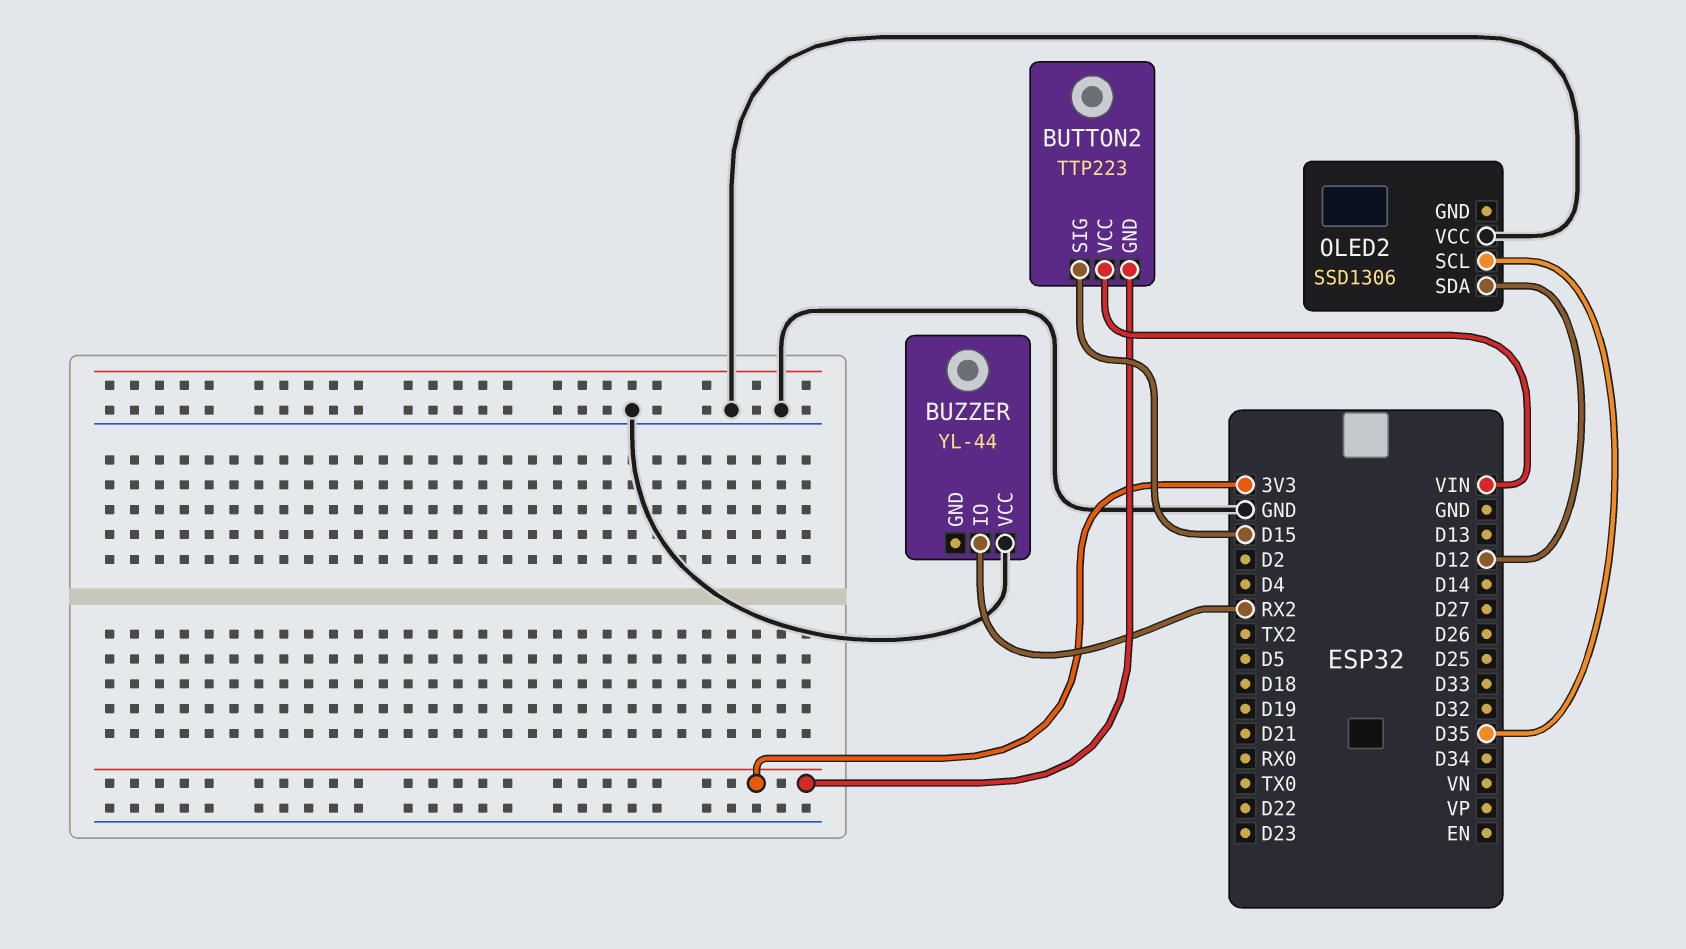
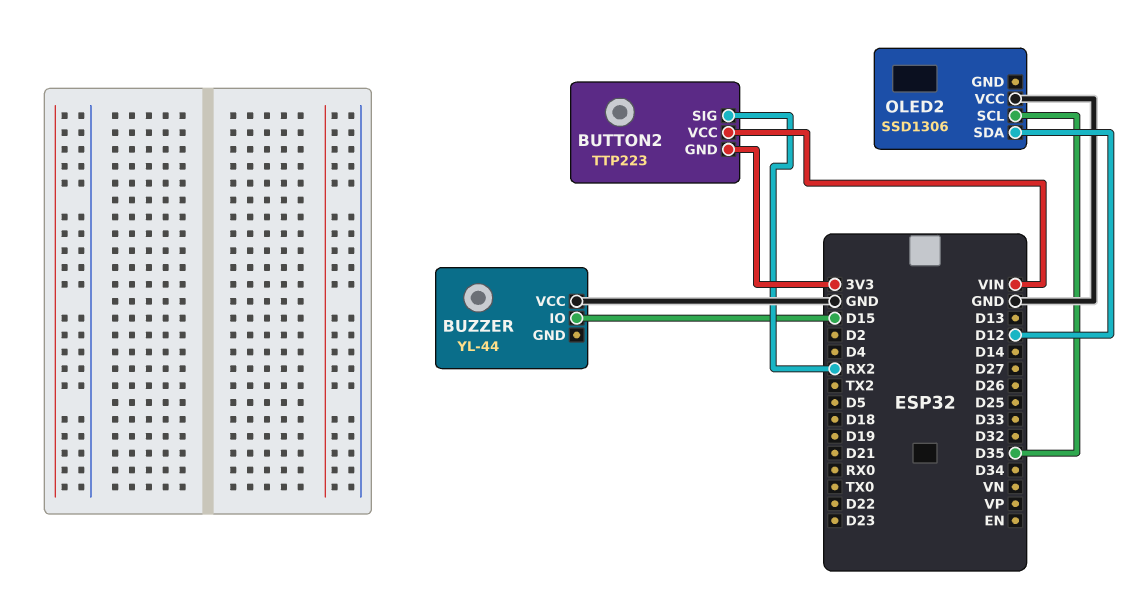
BUTTON2 pin SIG: D15 -> RX2
BUZZER pin IO: RX2 -> D15

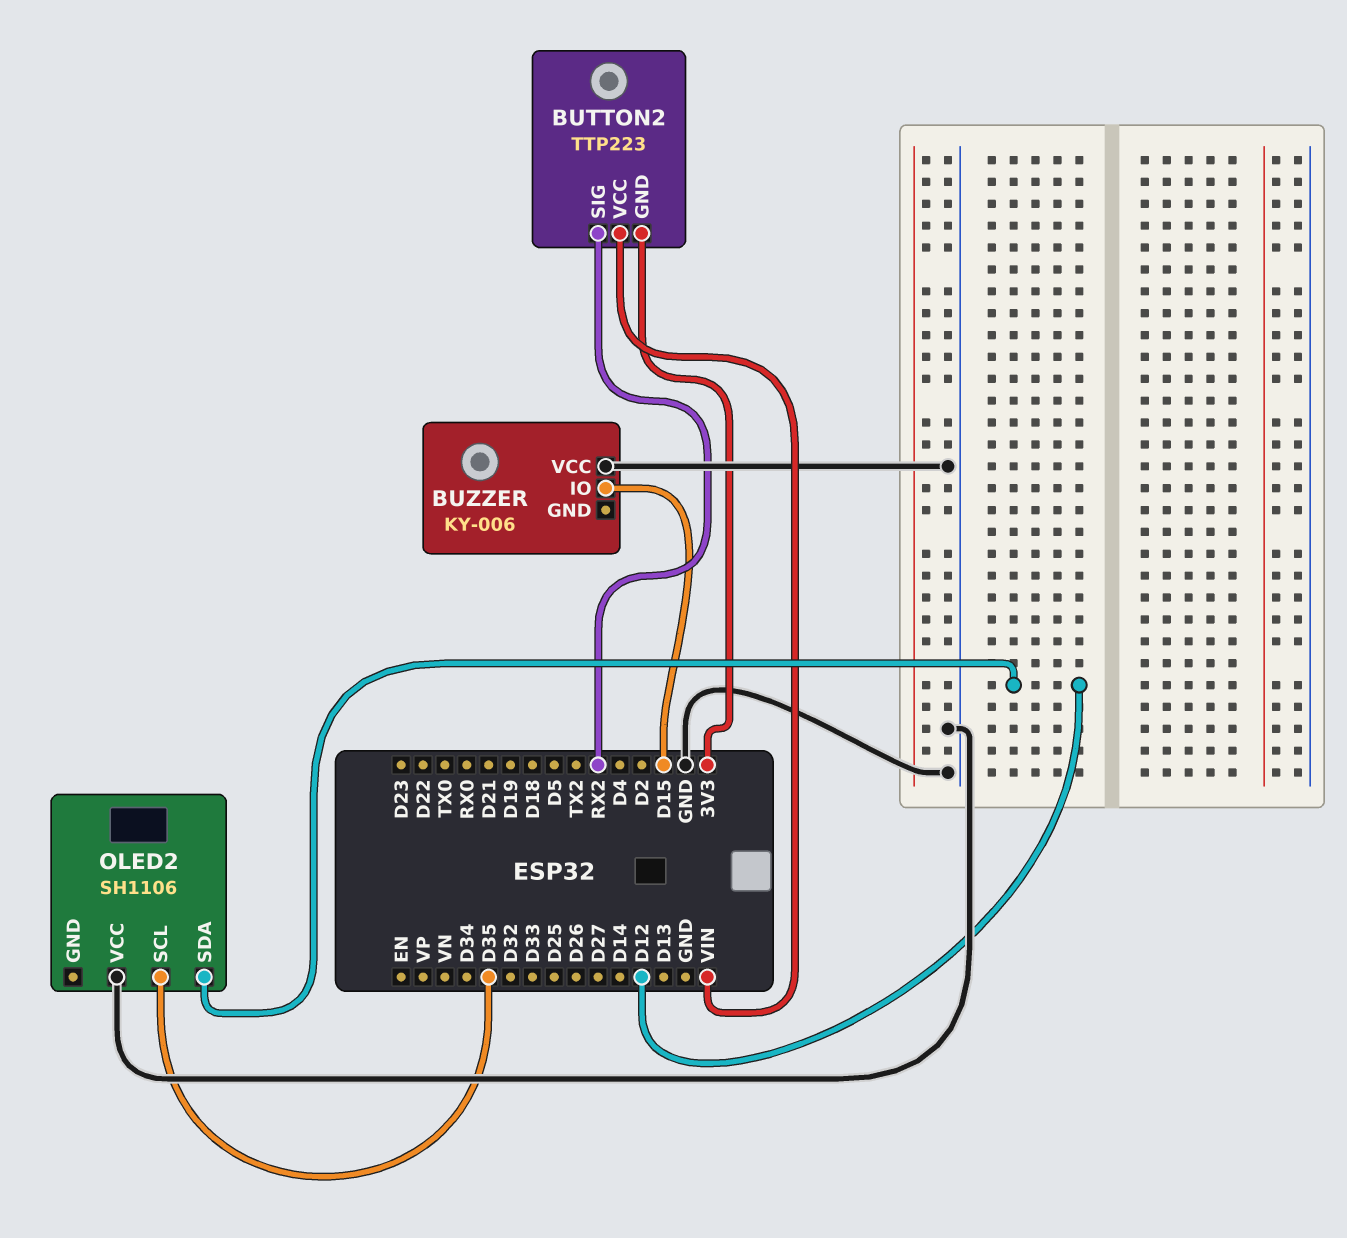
BUZZER: YL-44 -> KY-006
OLED2: SSD1306 -> SH1106

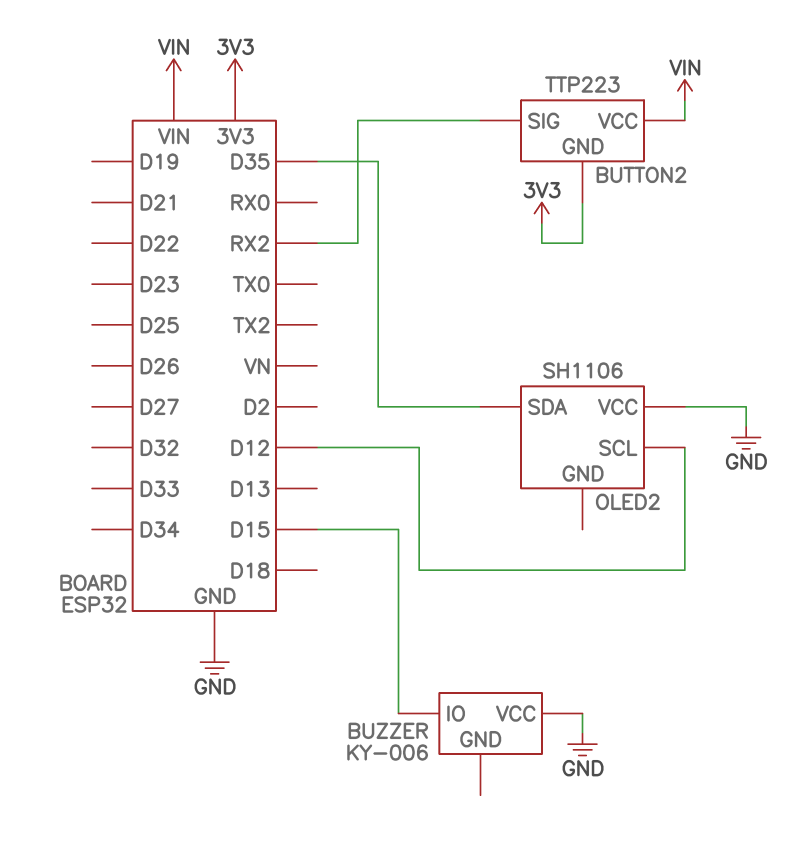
OLED2 pin SCL: D35 -> D12
OLED2 pin SDA: D12 -> D35

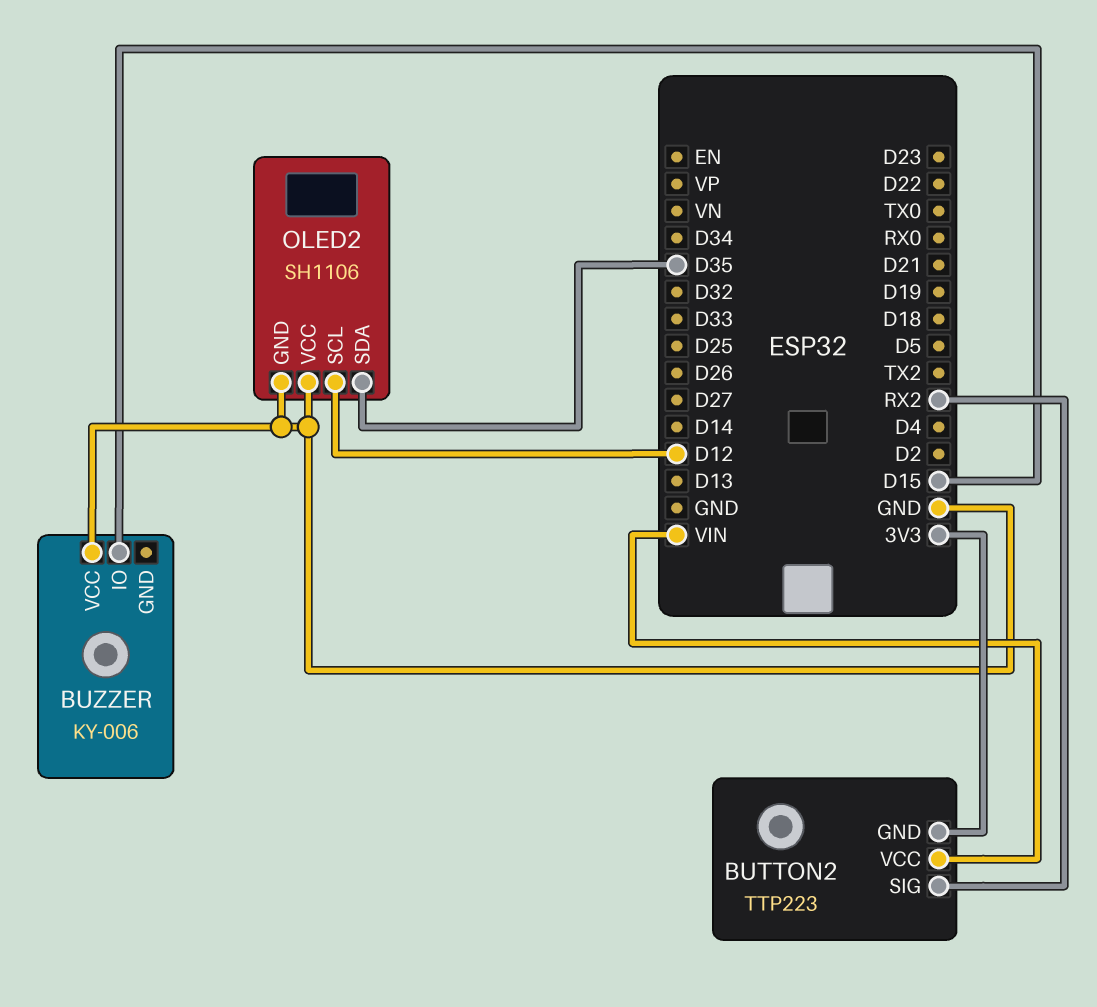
OLED2 pin GND: none -> GND

